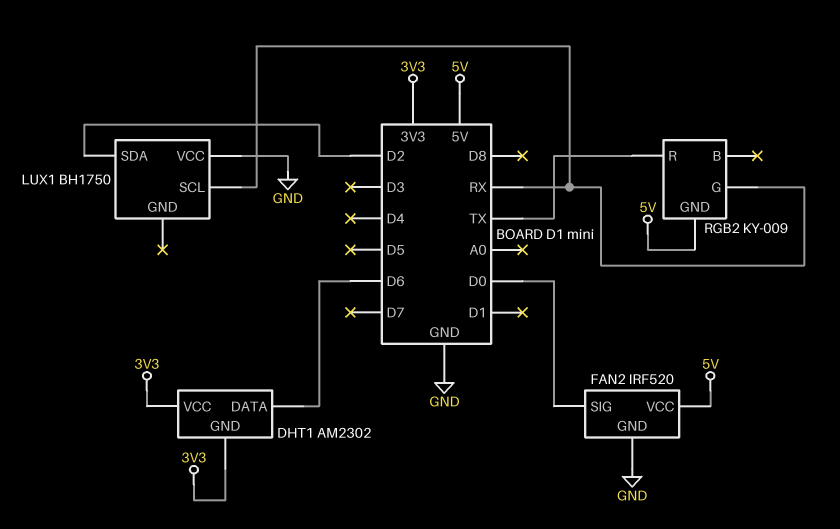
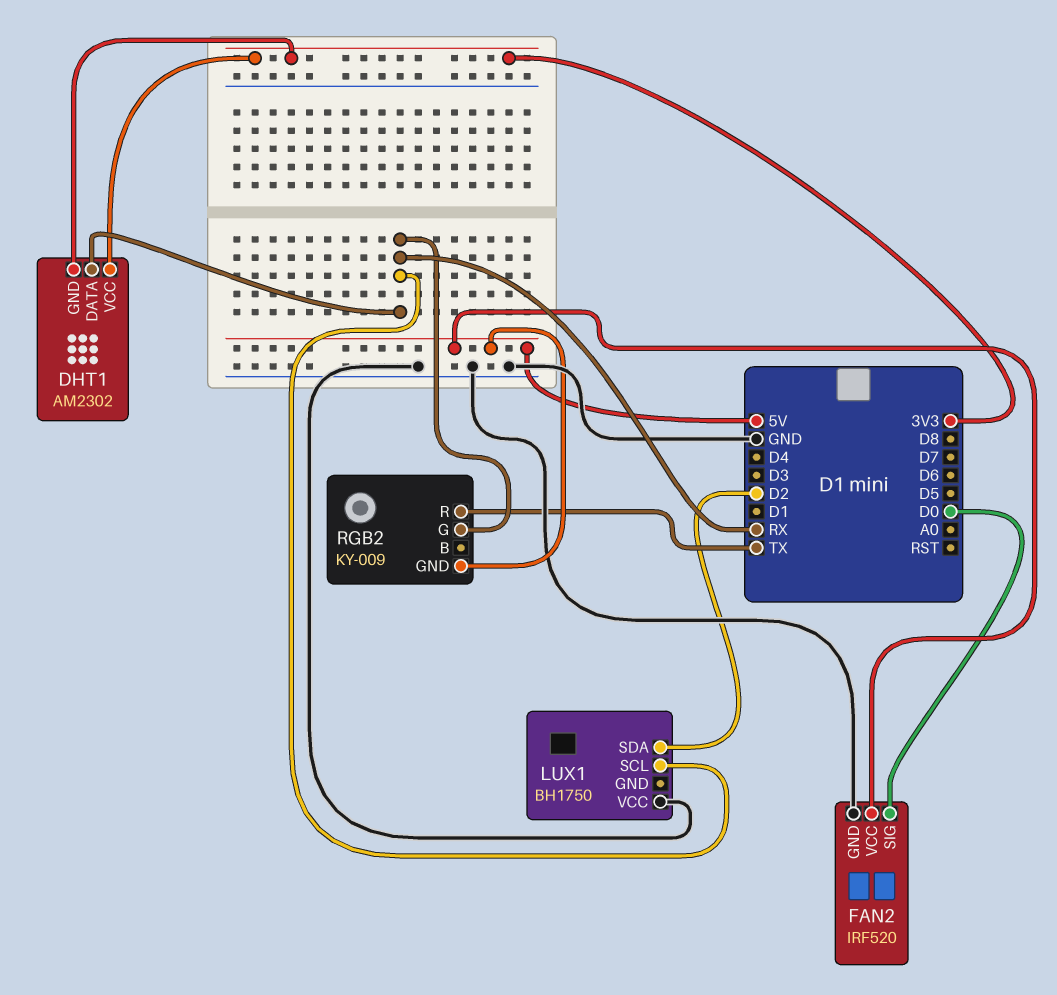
DHT1 pin DATA: D6 -> RX

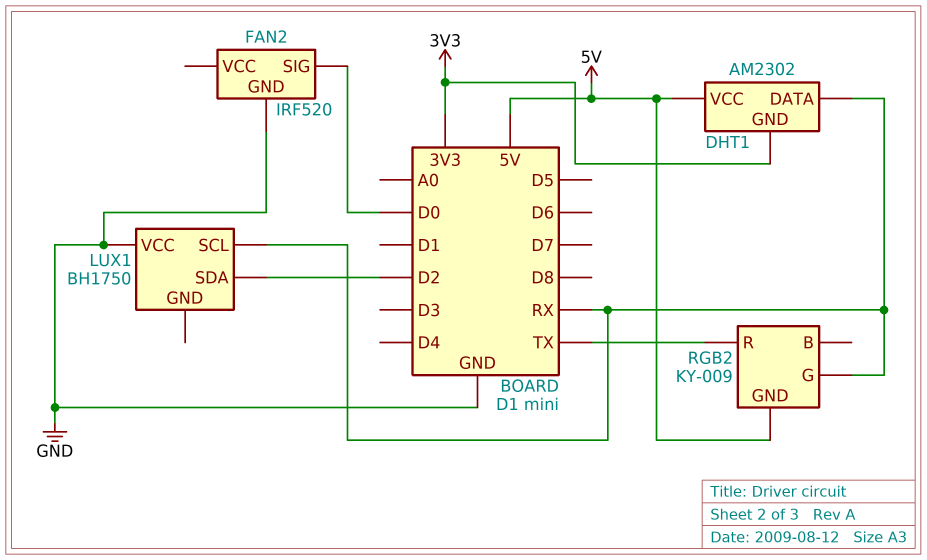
DHT1 pin VCC: 3V3 -> 5V
FAN2 pin VCC: 5V -> none

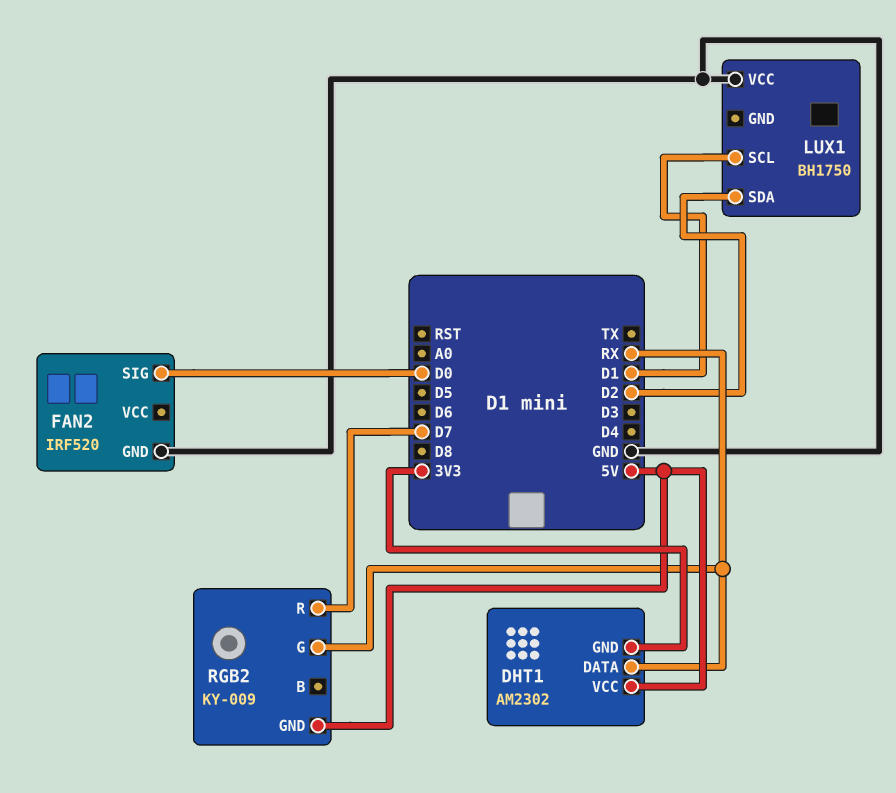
LUX1 pin SCL: RX -> D1
RGB2 pin R: TX -> D7

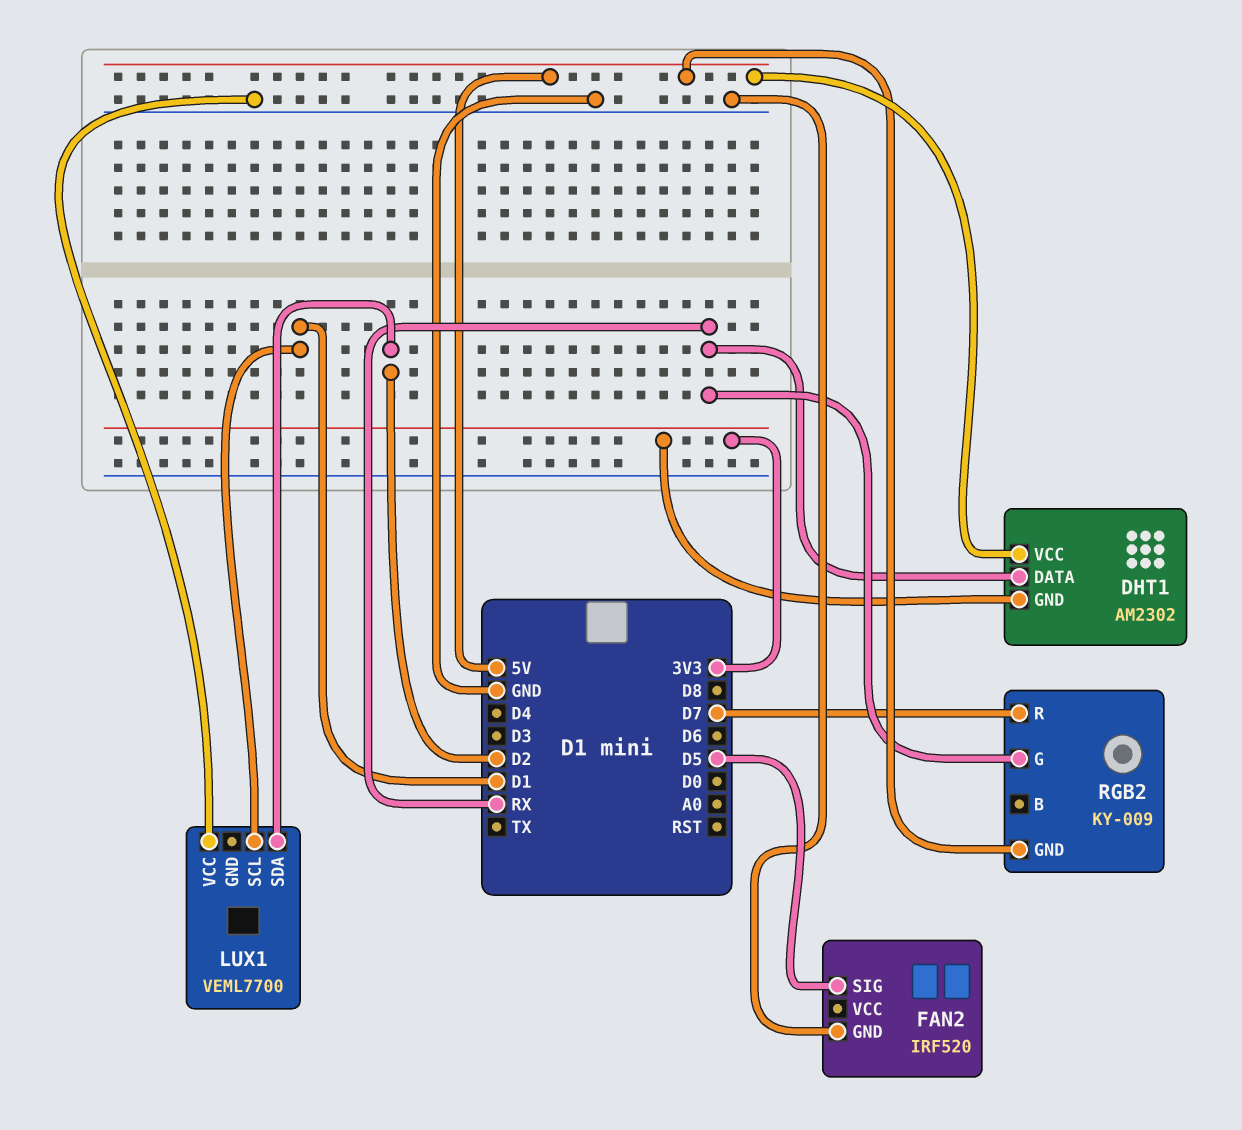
FAN2 pin SIG: D0 -> D5
LUX1: BH1750 -> VEML7700

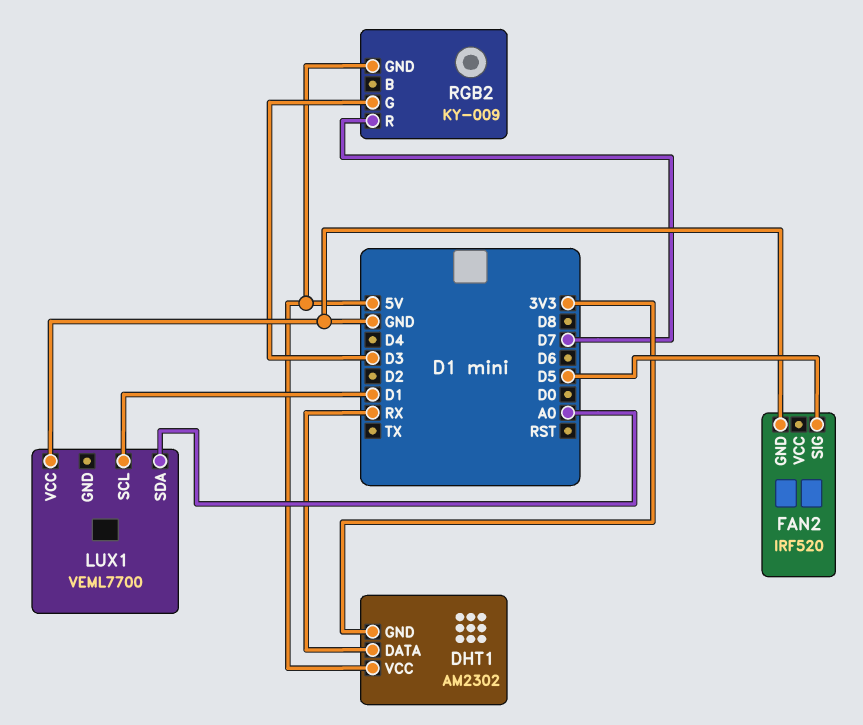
LUX1 pin SDA: D2 -> A0
RGB2 pin G: RX -> D3

